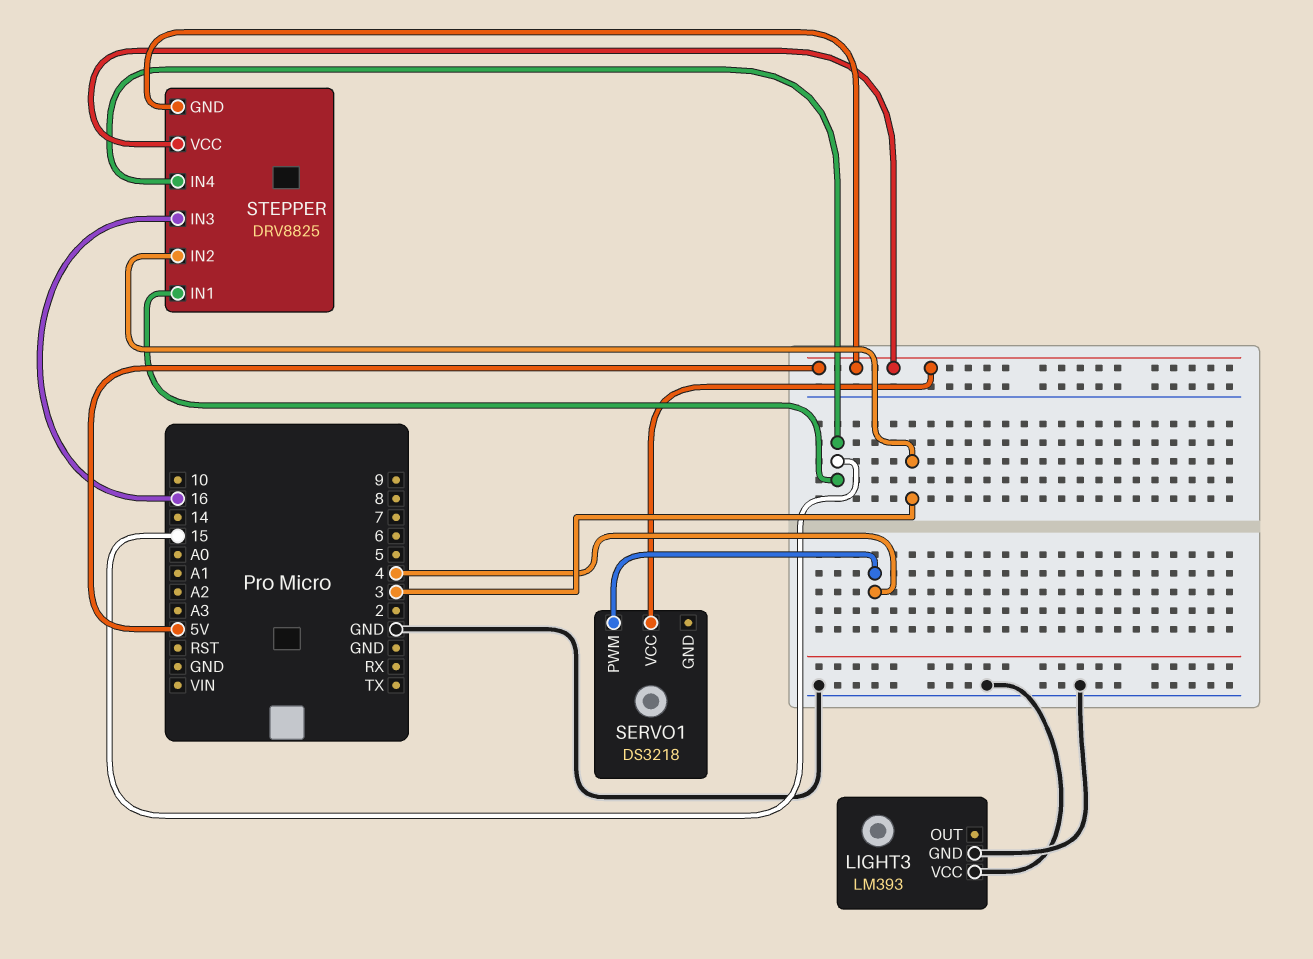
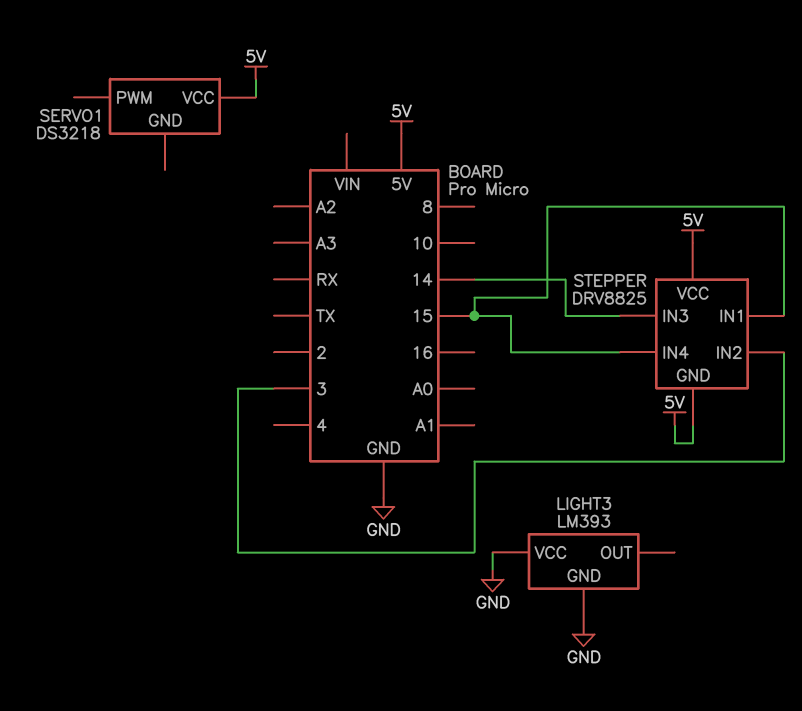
SERVO1 pin PWM: 4 -> none
STEPPER pin IN3: 16 -> 14

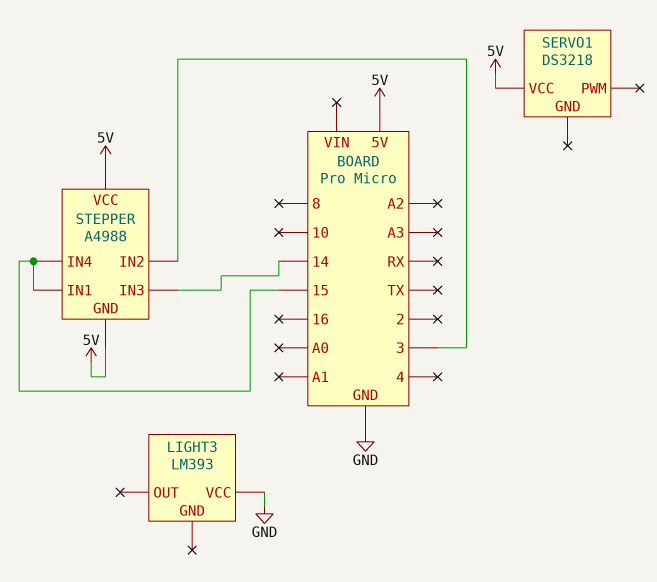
LIGHT3 pin GND: GND -> none
STEPPER: DRV8825 -> A4988

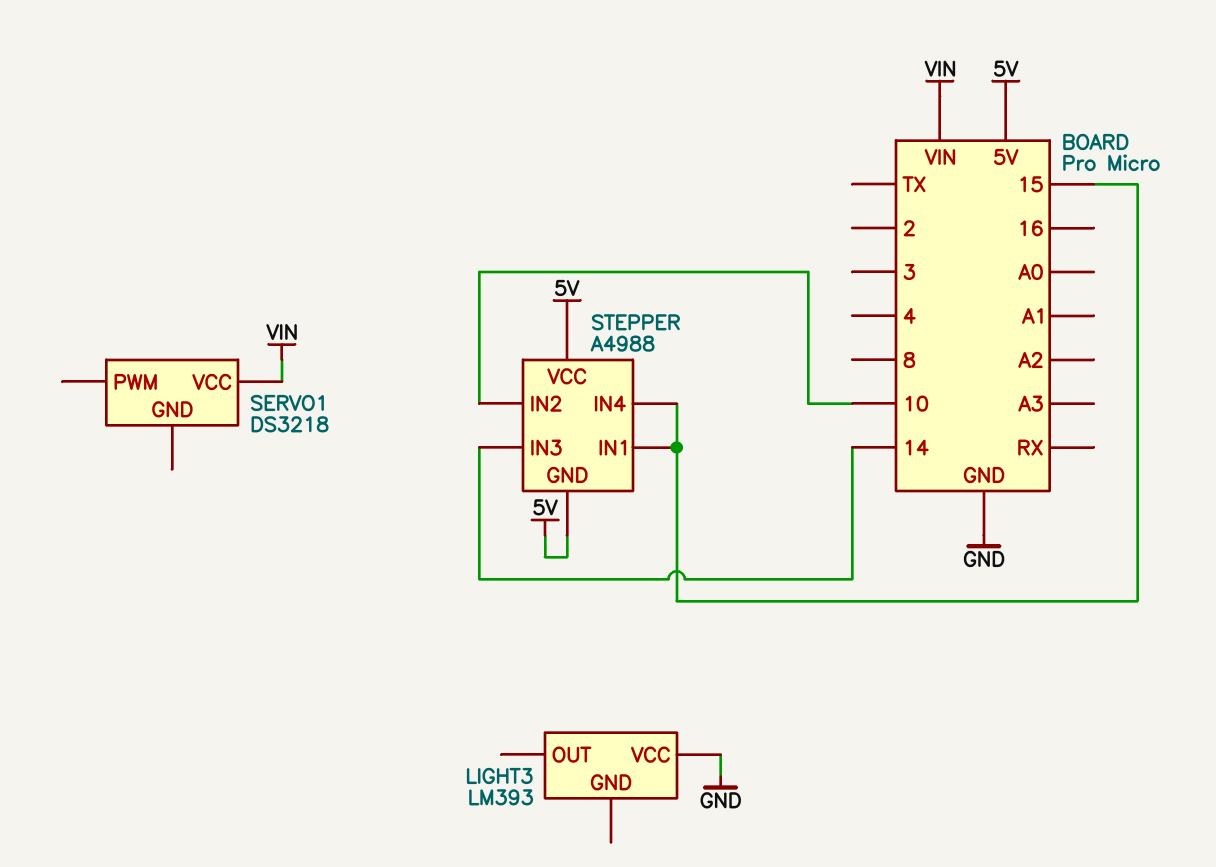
SERVO1 pin VCC: 5V -> VIN
STEPPER pin IN2: 3 -> 10

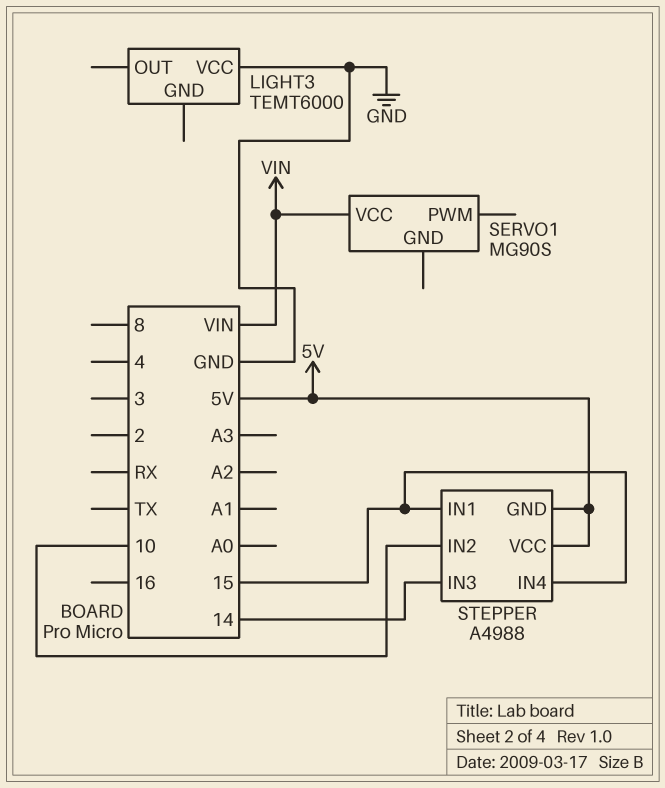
LIGHT3: LM393 -> TEMT6000
SERVO1: DS3218 -> MG90S

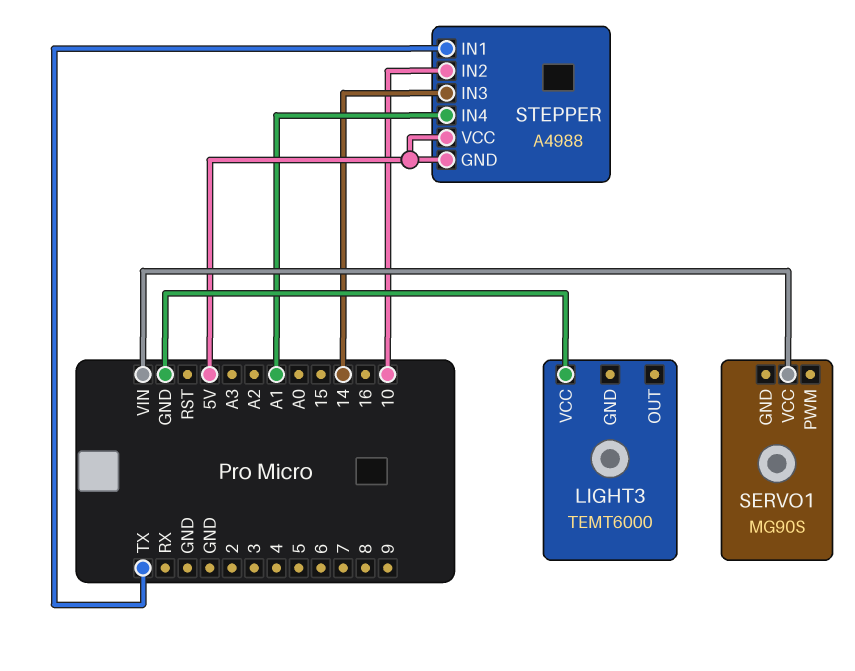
STEPPER pin IN1: 15 -> TX
STEPPER pin IN4: 15 -> A1

